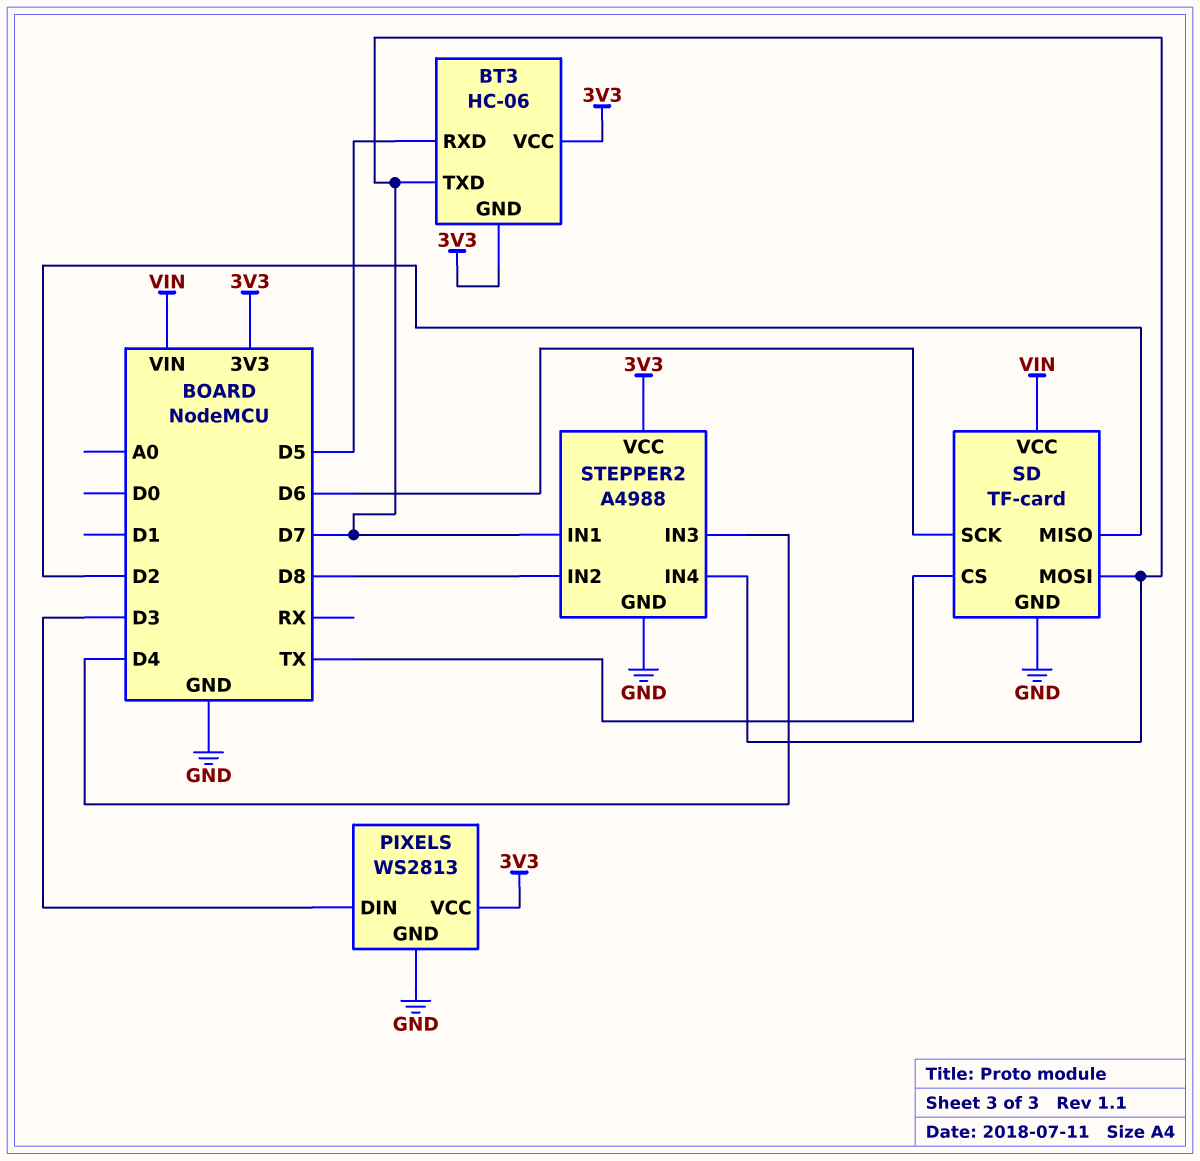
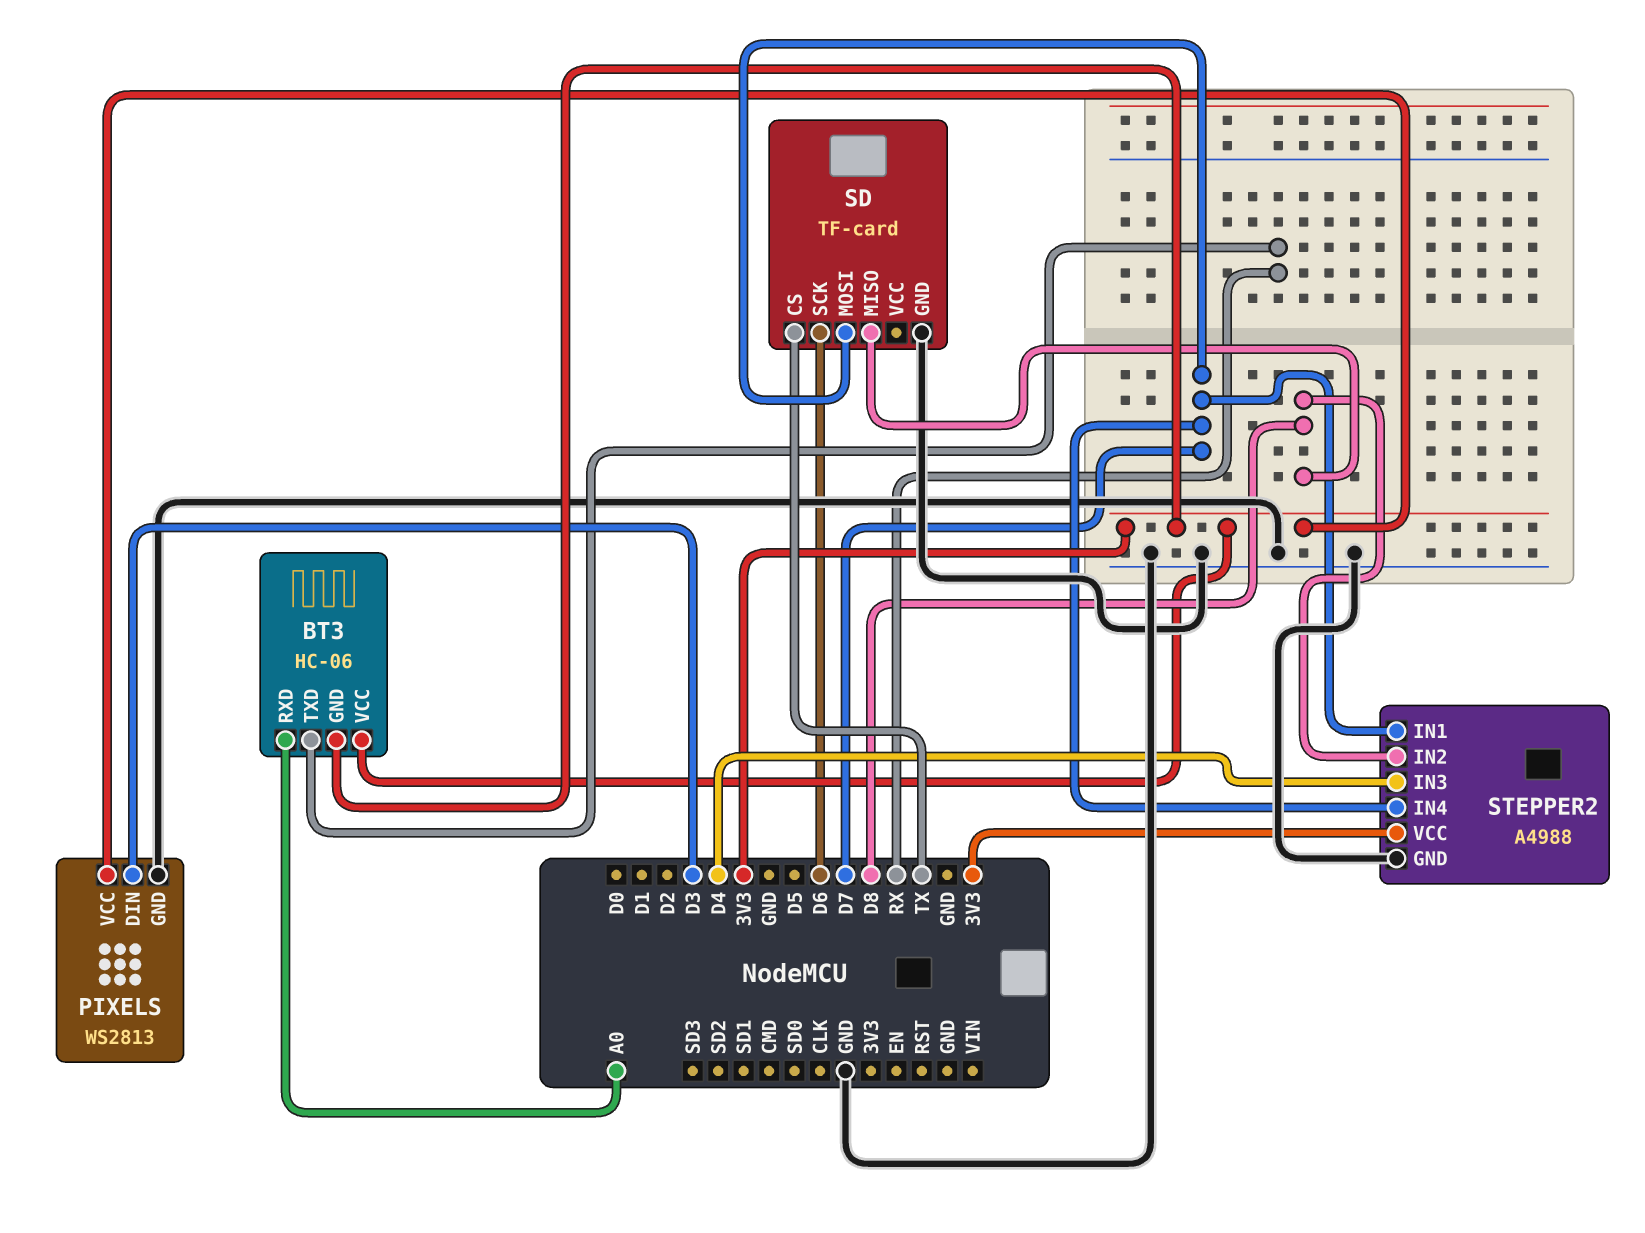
BT3 pin RXD: D5 -> A0
BT3 pin TXD: D7 -> RX
SD pin MISO: D2 -> D8
SD pin VCC: VIN -> none

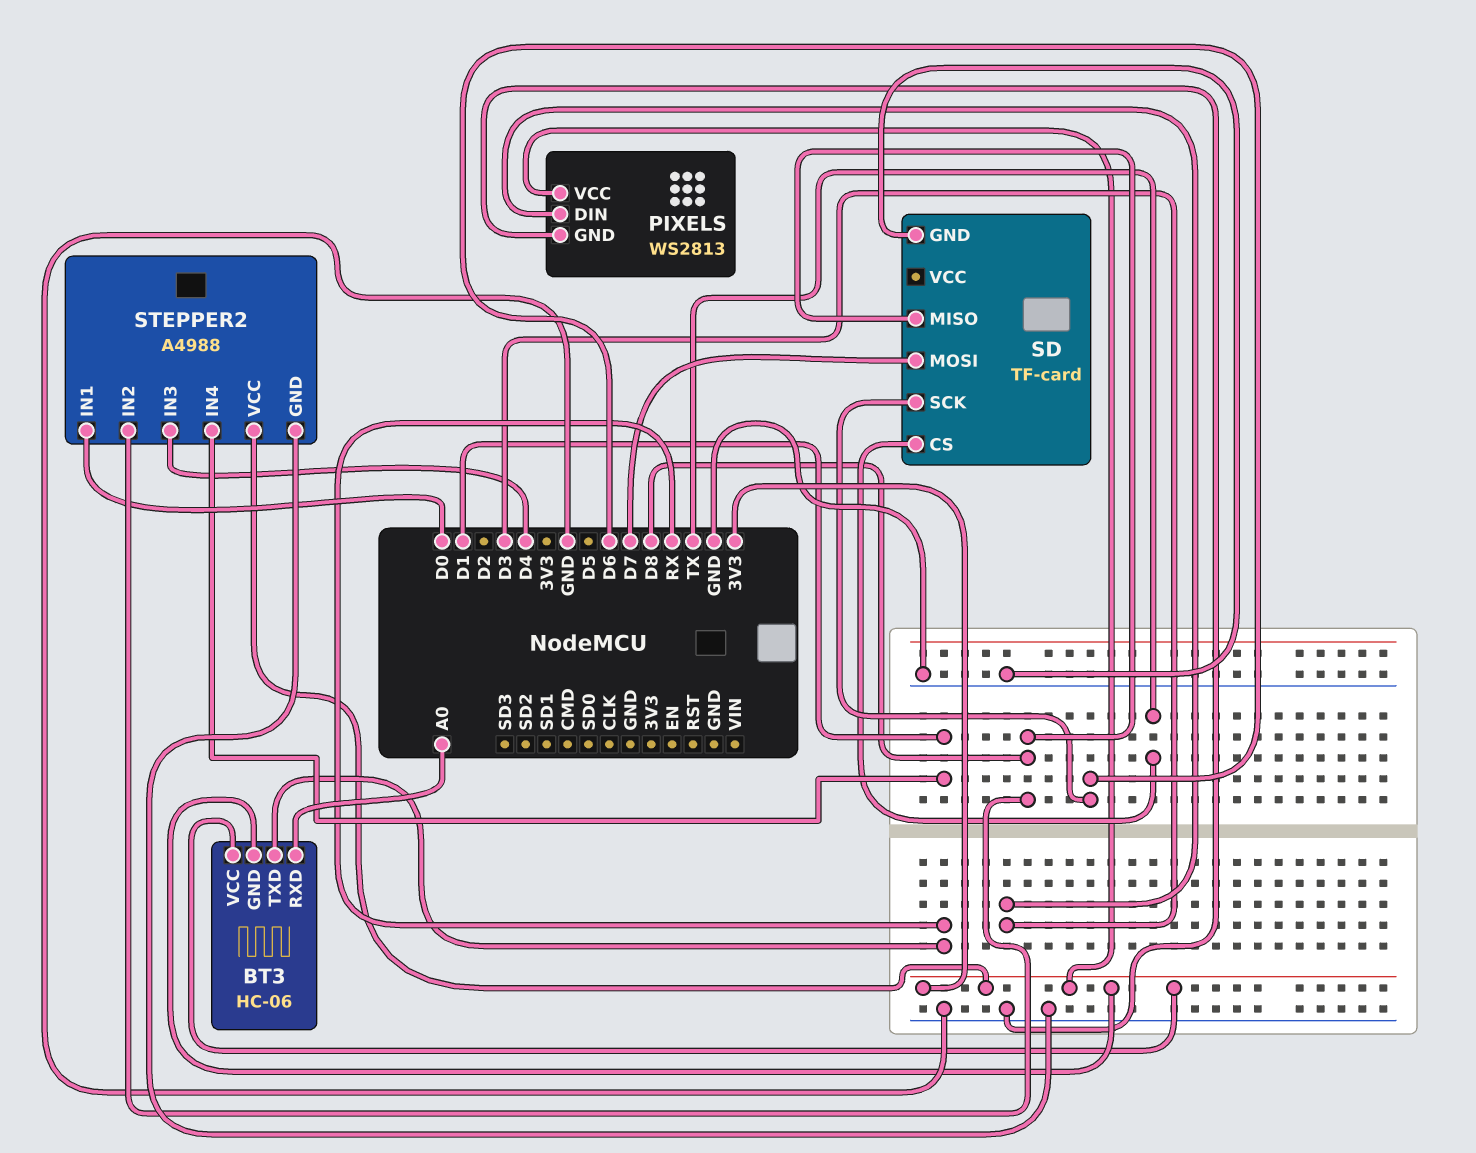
STEPPER2 pin IN1: D7 -> D0
STEPPER2 pin IN4: D7 -> D1

